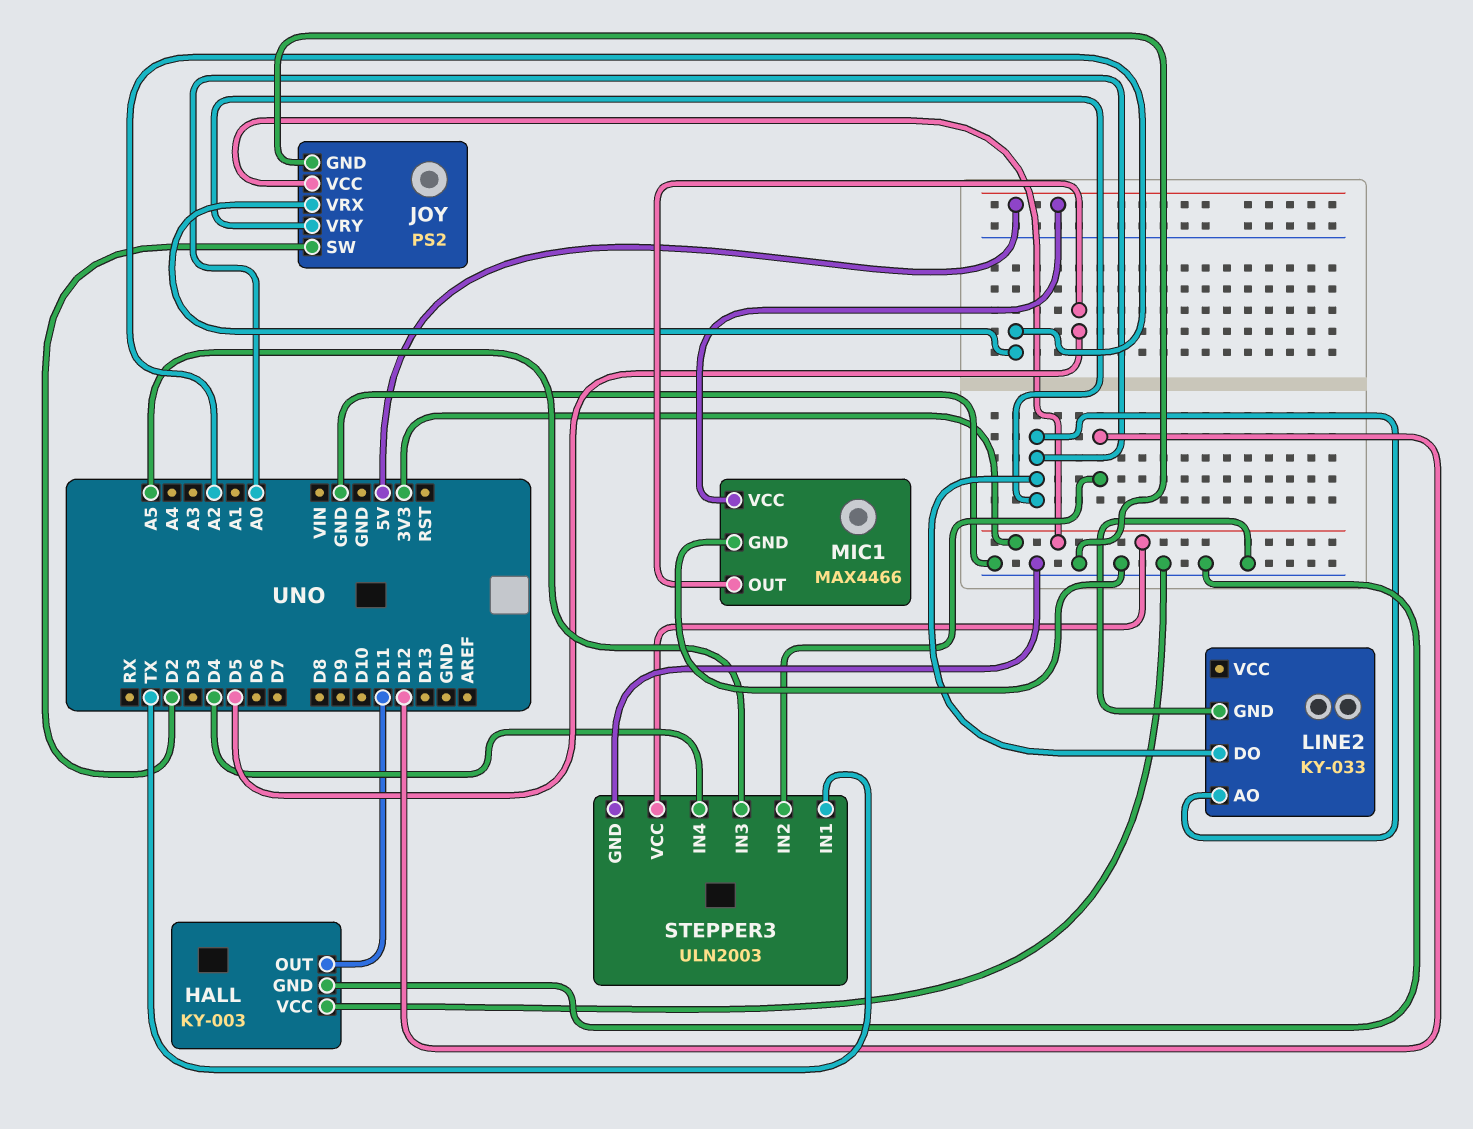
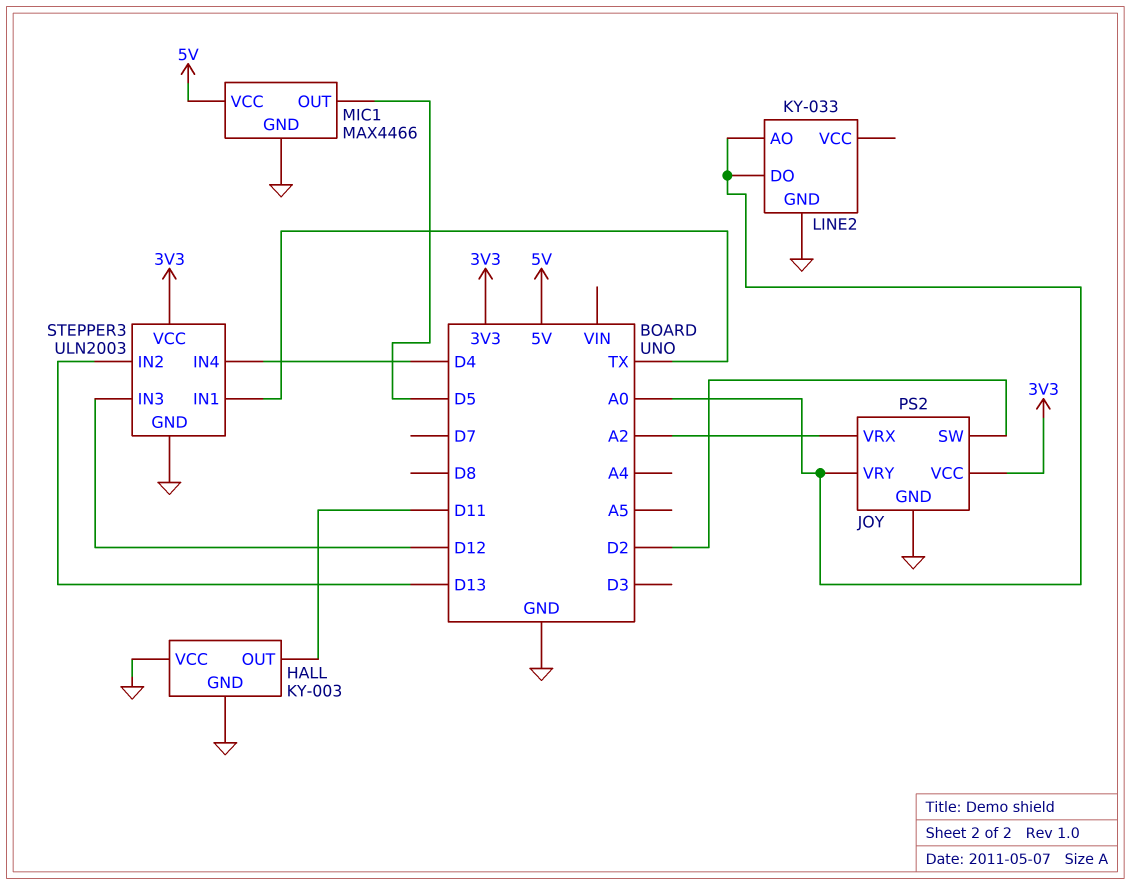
STEPPER3 pin IN2: D12 -> D13
STEPPER3 pin IN3: A5 -> D12

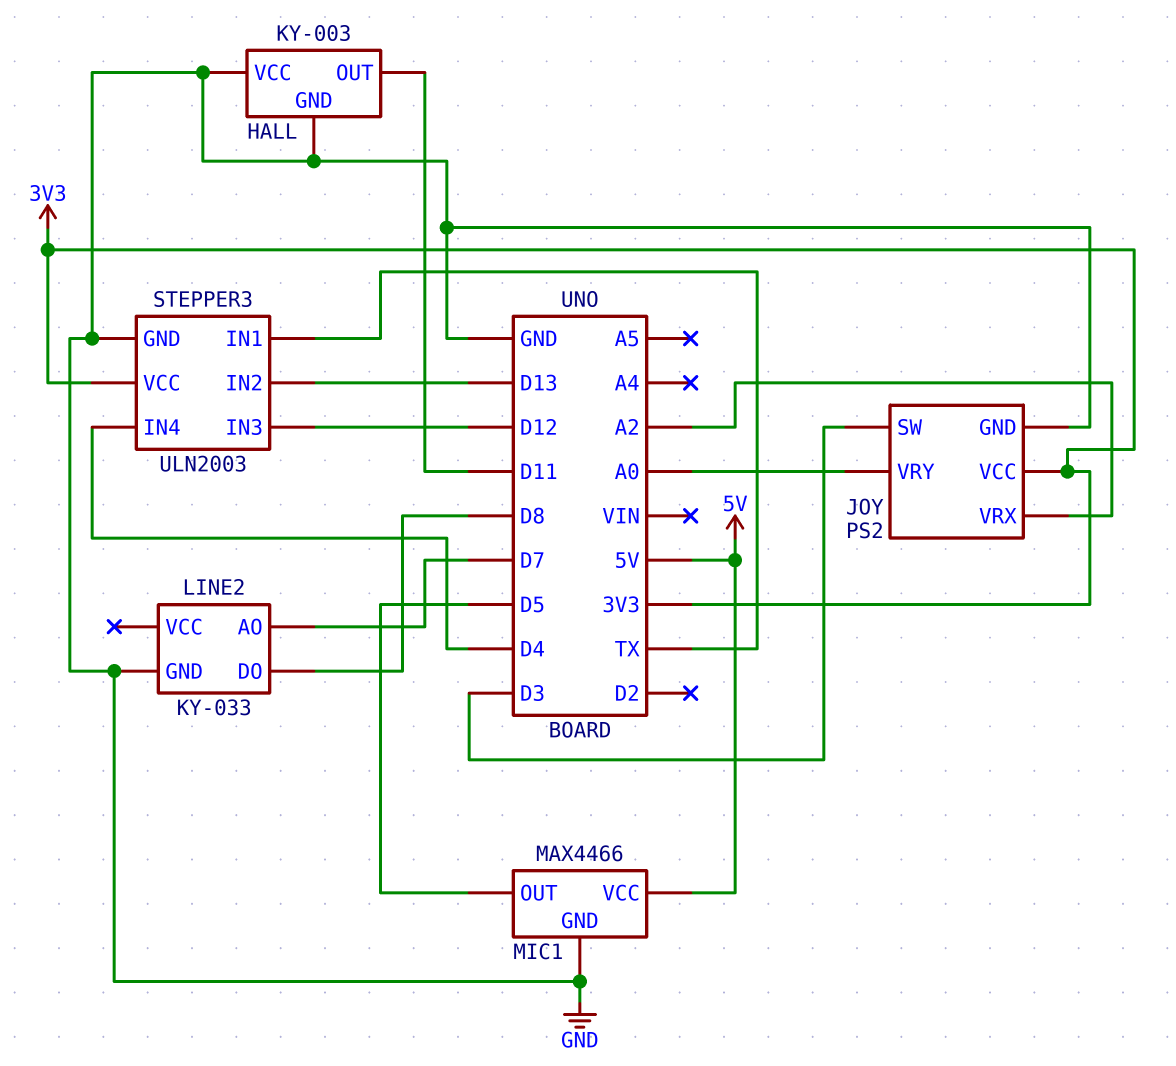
JOY pin SW: D2 -> D3
LINE2 pin AO: A0 -> D7
LINE2 pin DO: A0 -> D8

